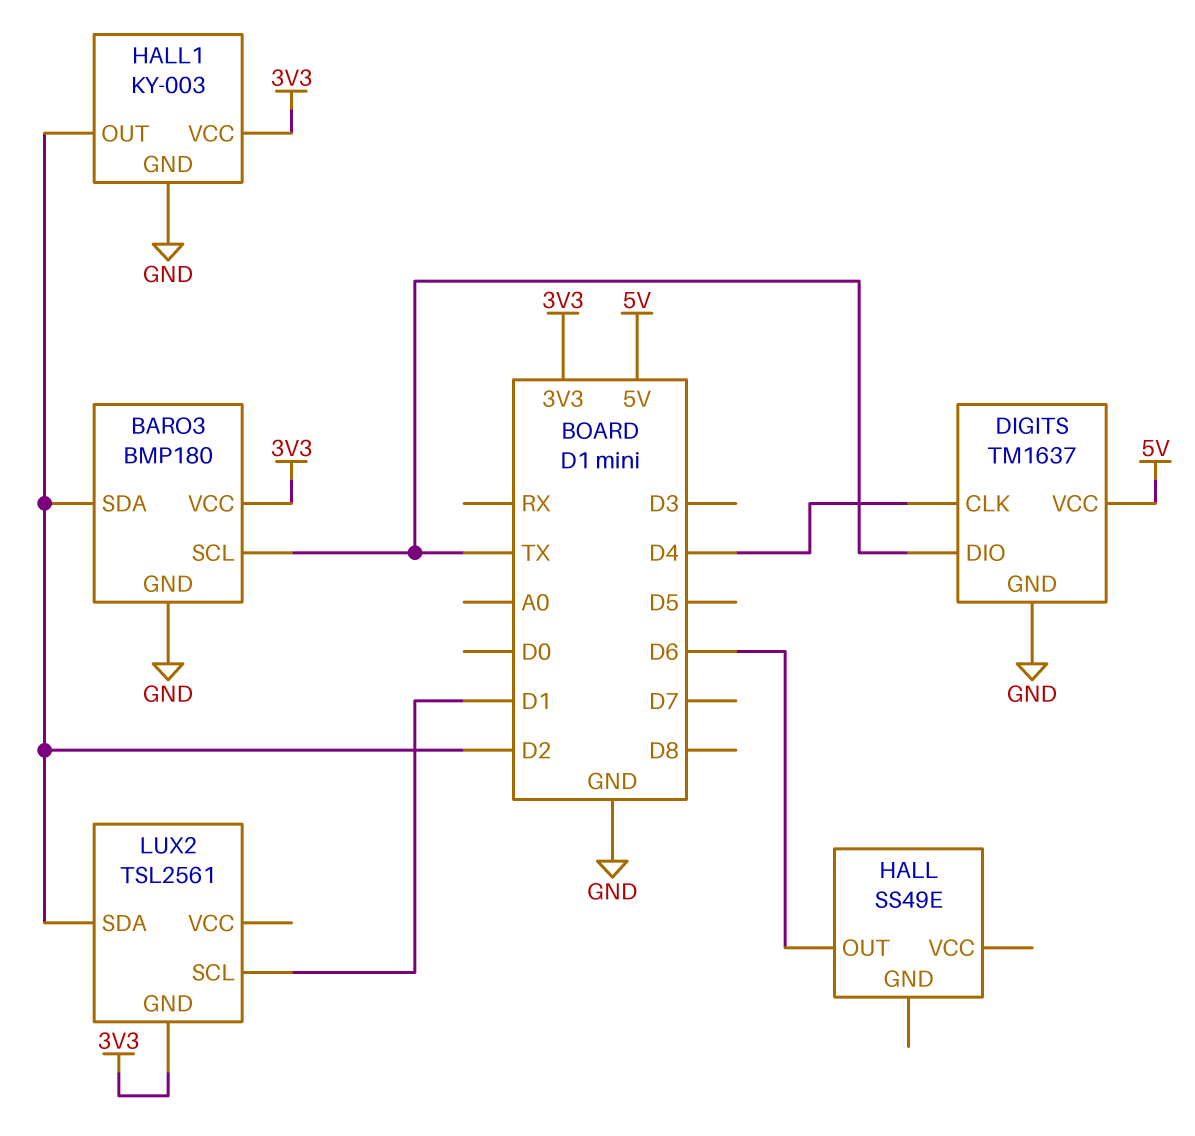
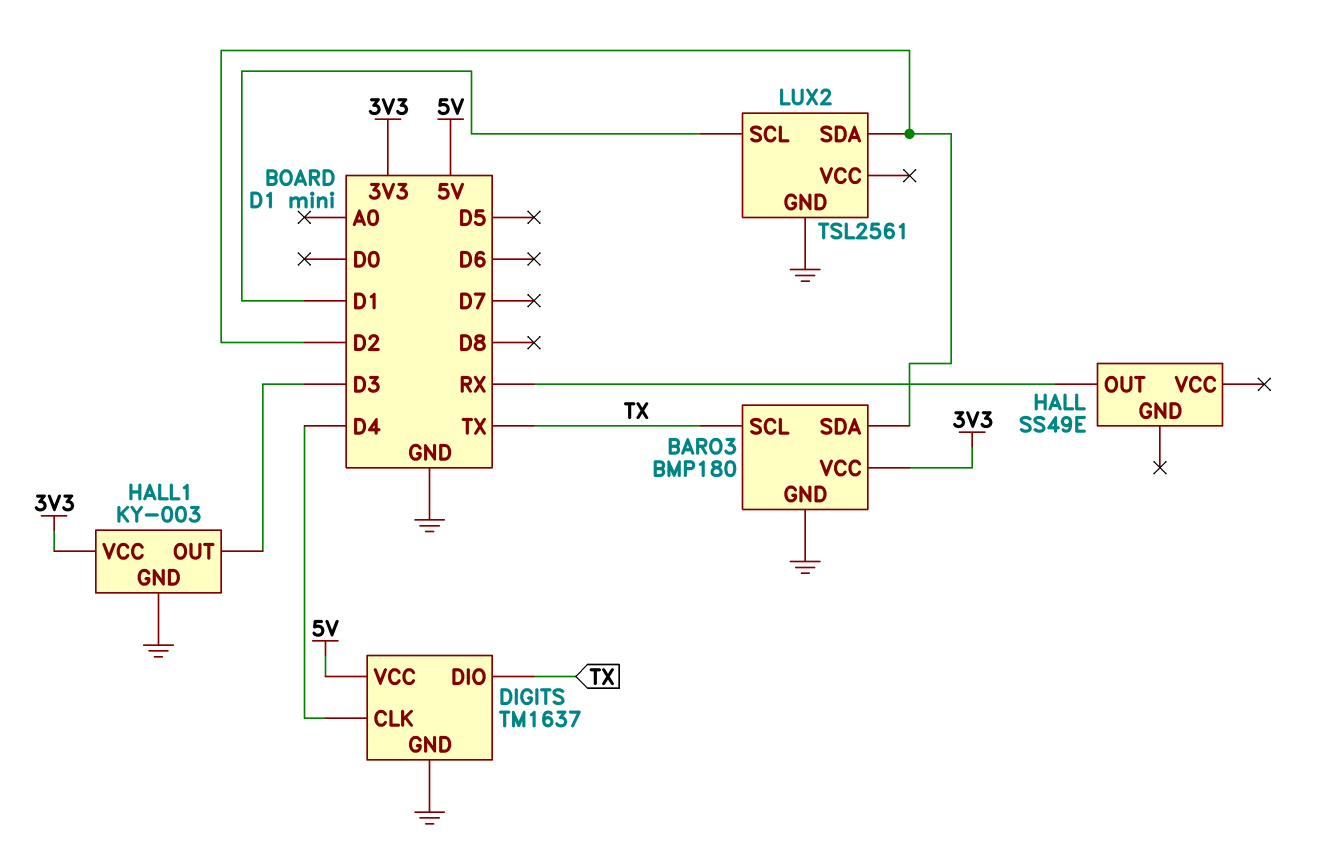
HALL pin OUT: D6 -> RX
HALL1 pin OUT: D2 -> D3
LUX2 pin GND: 3V3 -> GND

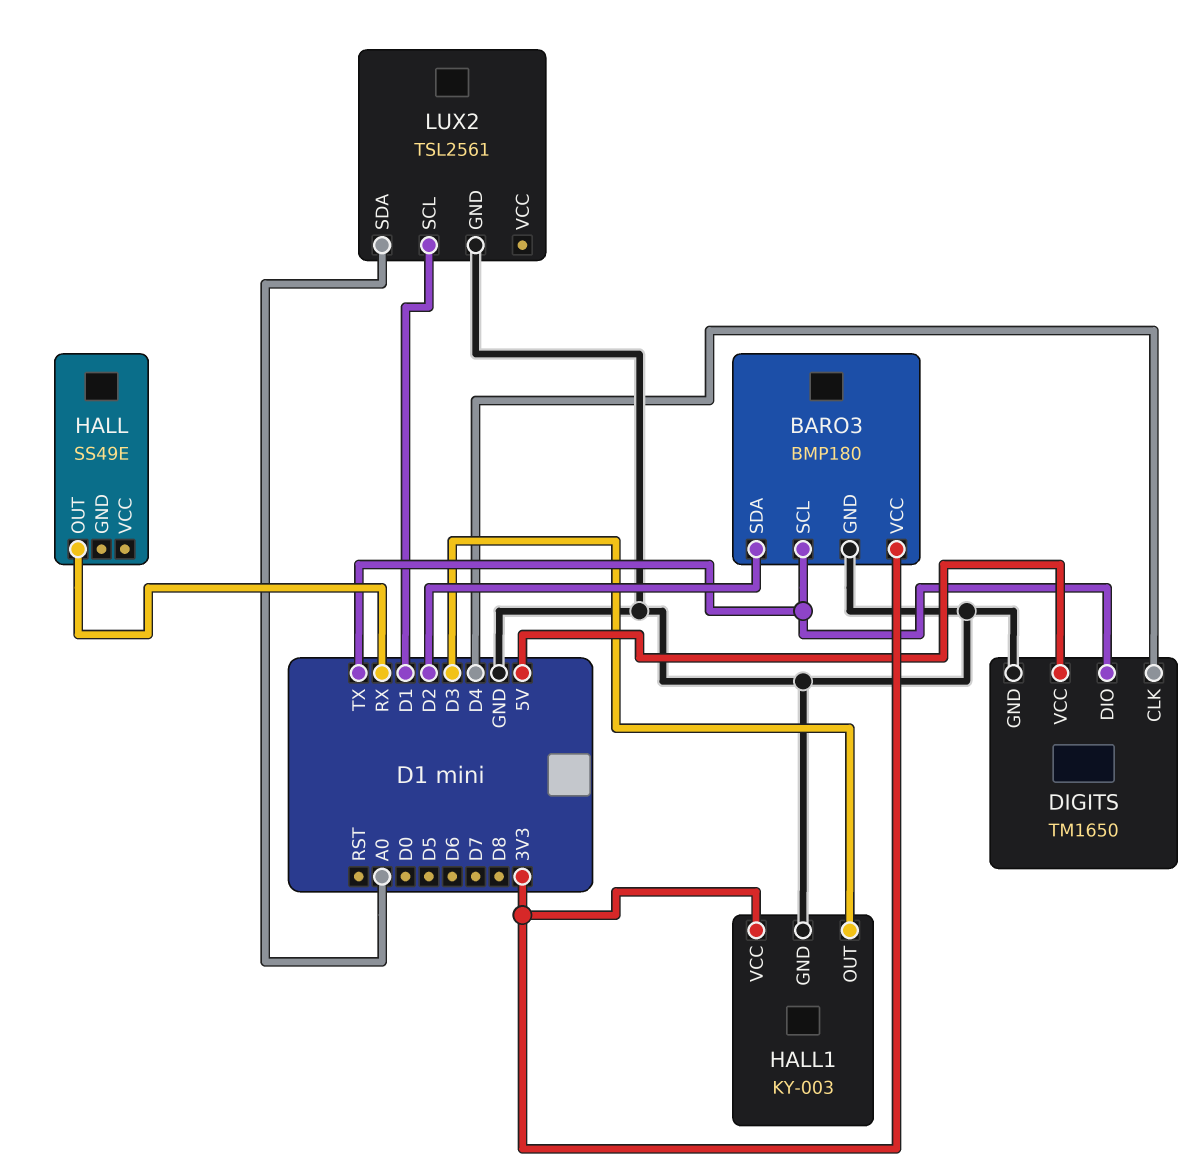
DIGITS: TM1637 -> TM1650
LUX2 pin SDA: D2 -> A0

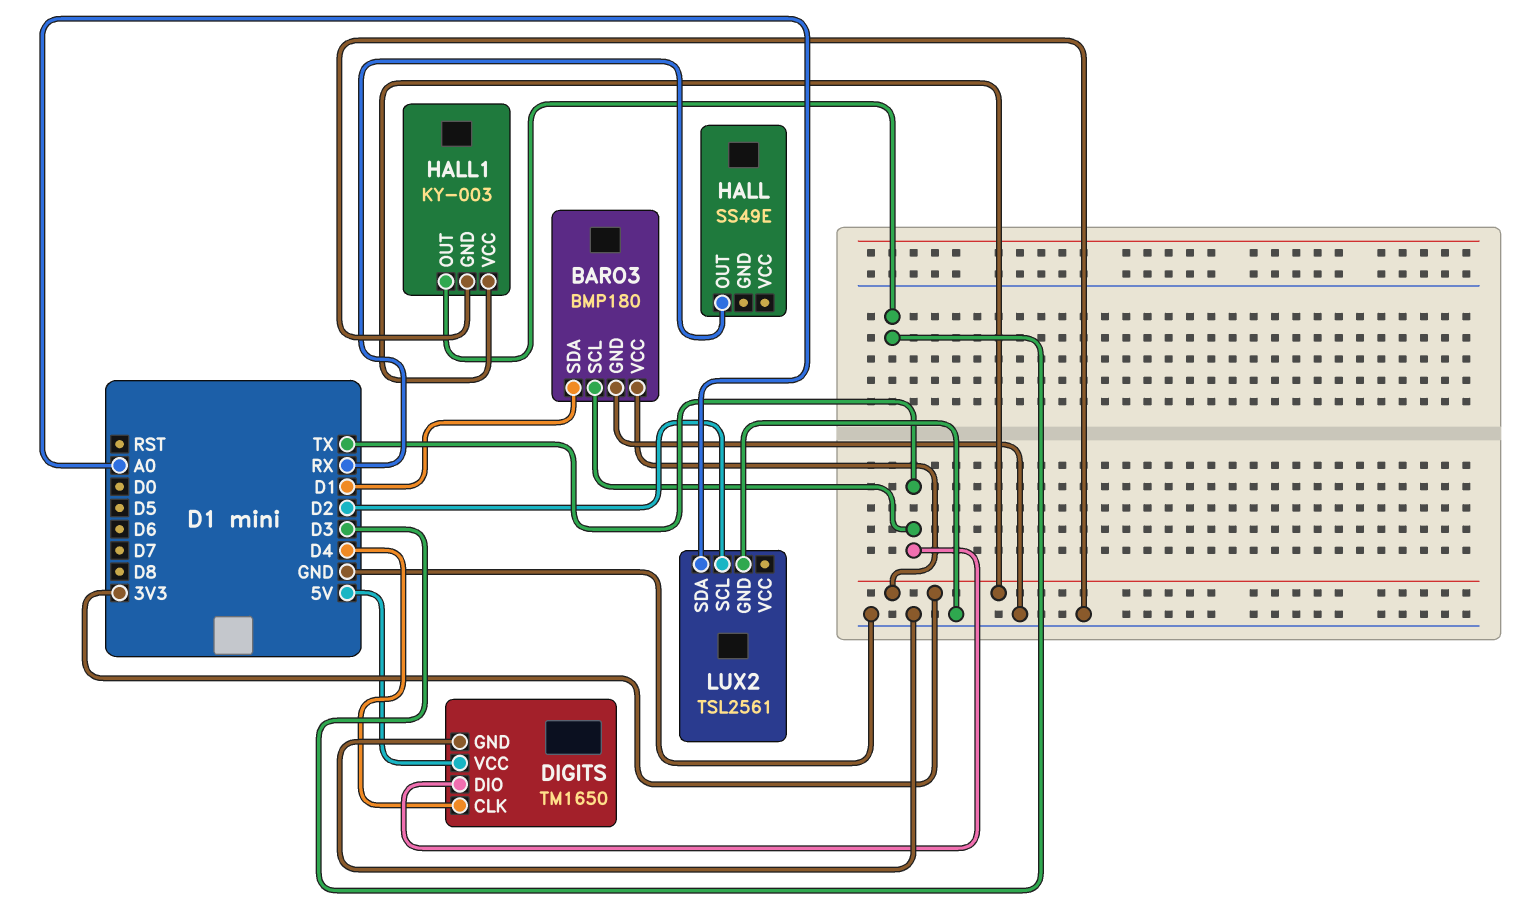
BARO3 pin SDA: D2 -> D1
LUX2 pin SCL: D1 -> D2

